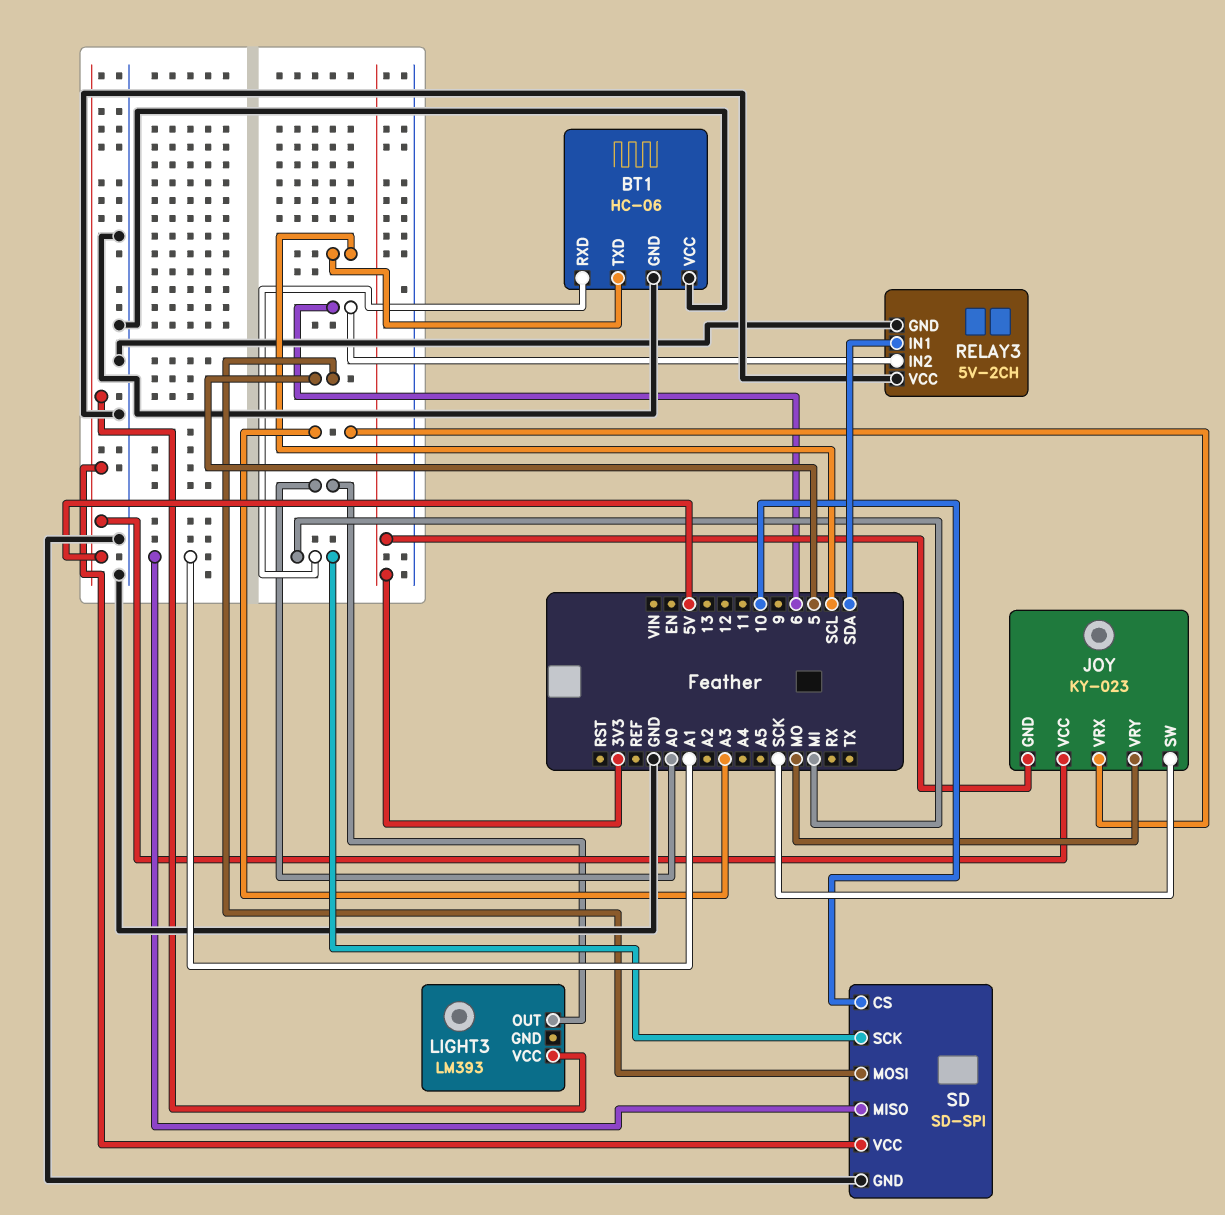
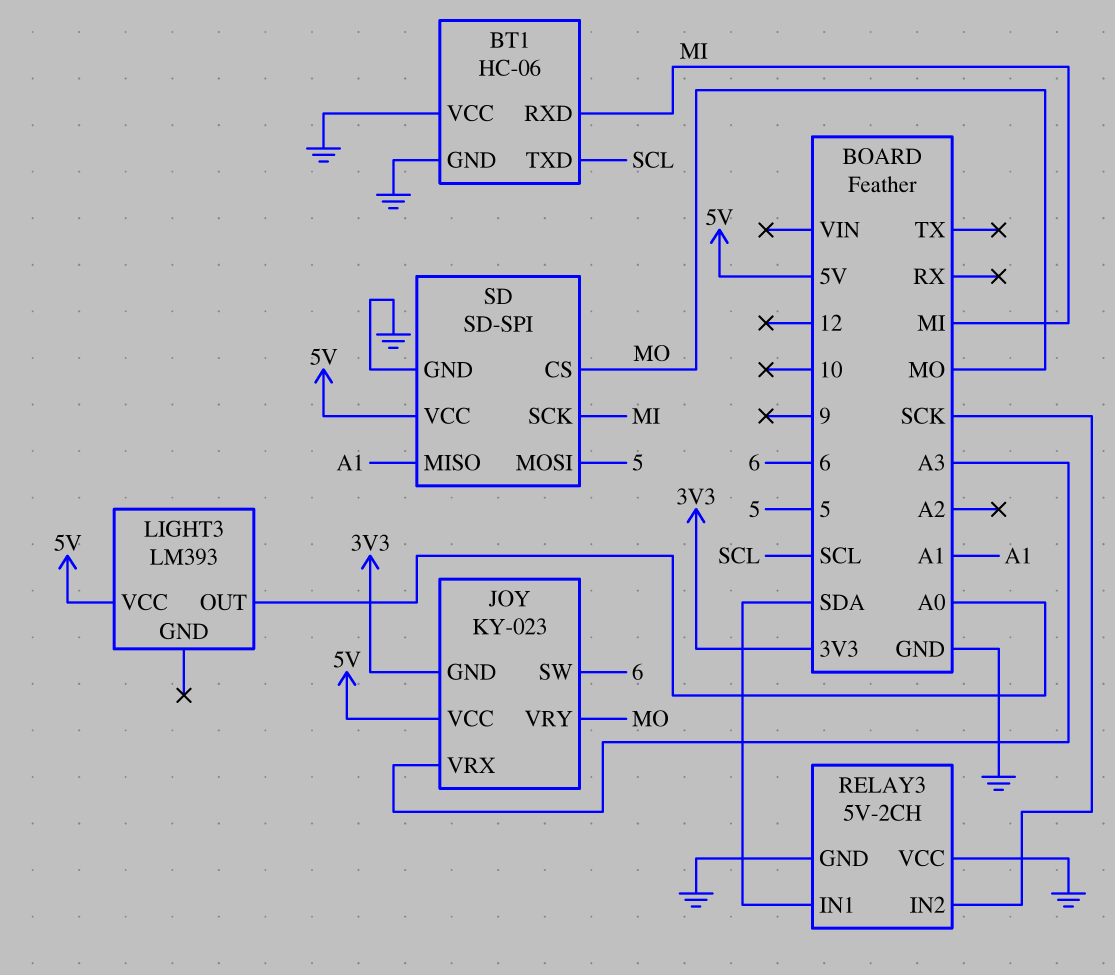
JOY pin SW: SCK -> 6
RELAY3 pin IN2: 6 -> SCK
SD pin CS: 10 -> MO

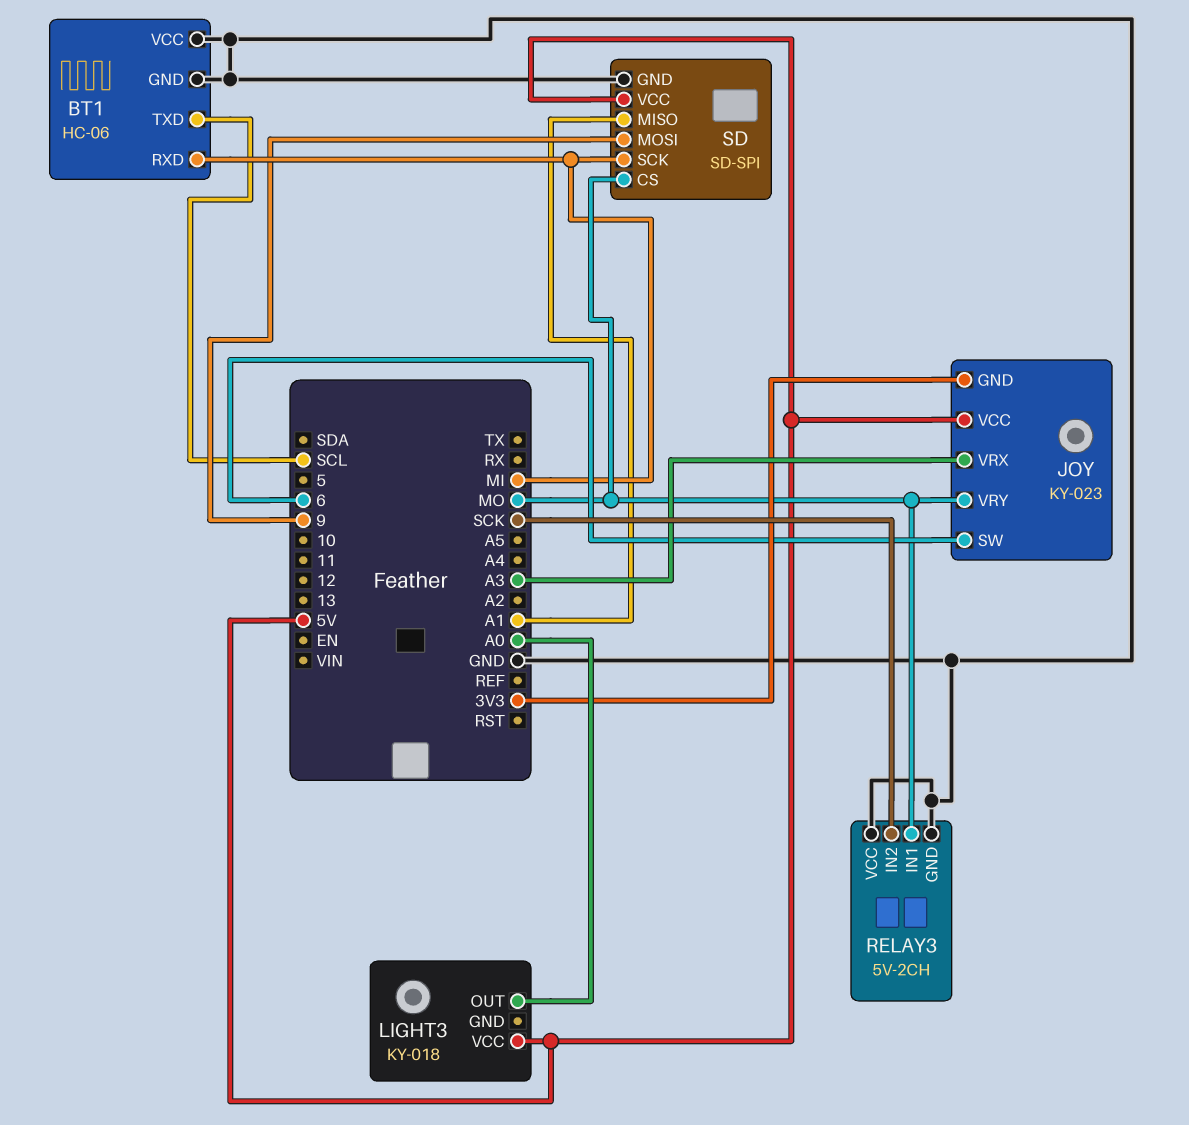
LIGHT3: LM393 -> KY-018
RELAY3 pin IN1: SDA -> MO
SD pin MOSI: 5 -> 9

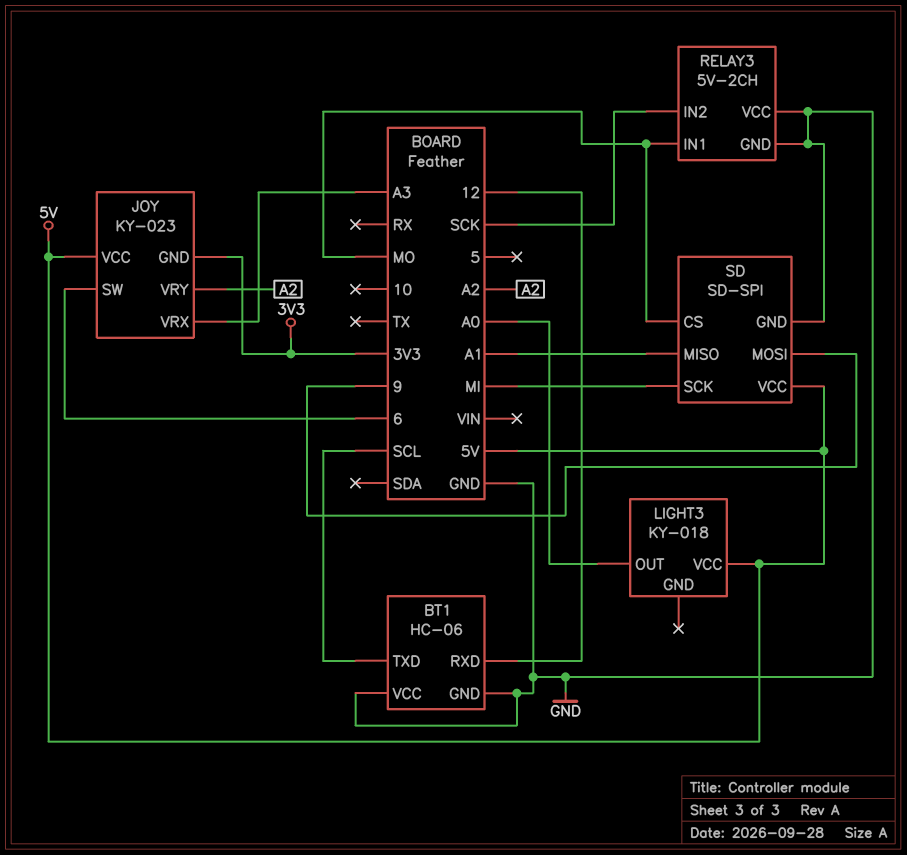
BT1 pin RXD: MI -> 12
JOY pin VRY: MO -> A2

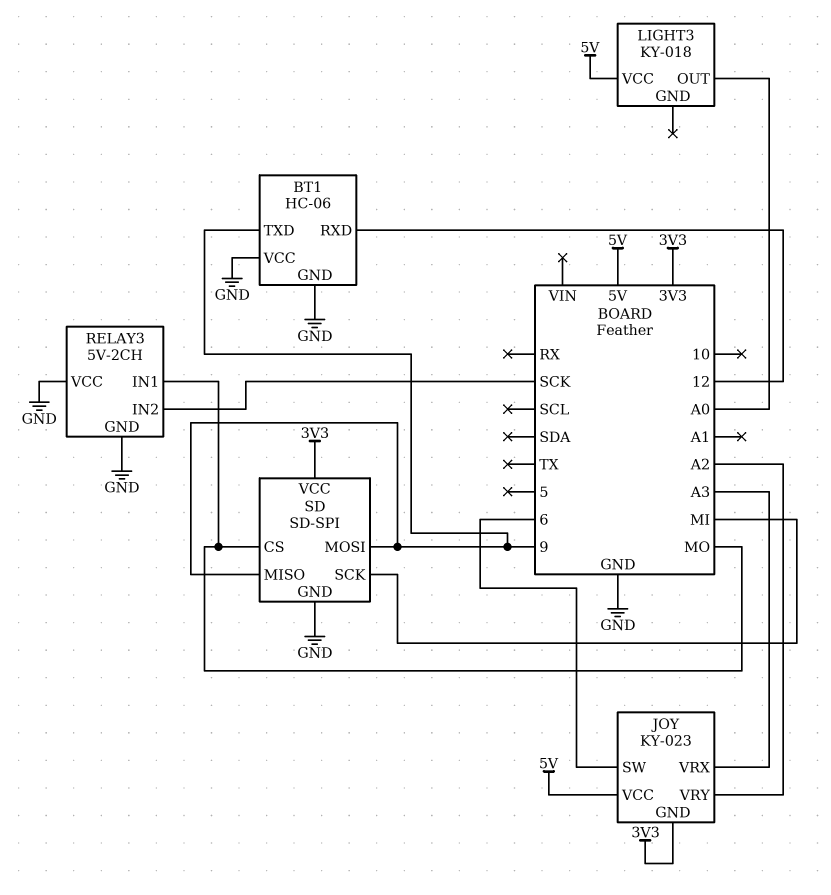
BT1 pin TXD: SCL -> 9
SD pin MISO: A1 -> 9
SD pin VCC: 5V -> 3V3

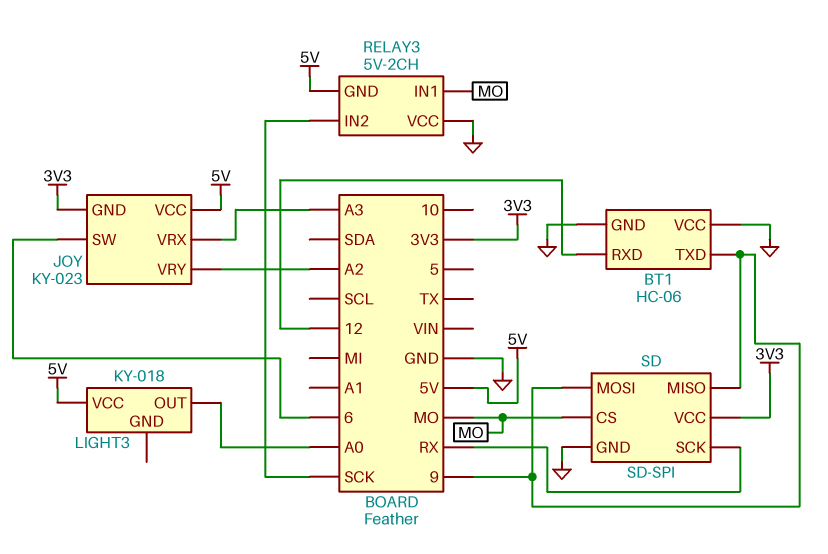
RELAY3 pin GND: GND -> 5V
SD pin SCK: MI -> RX

